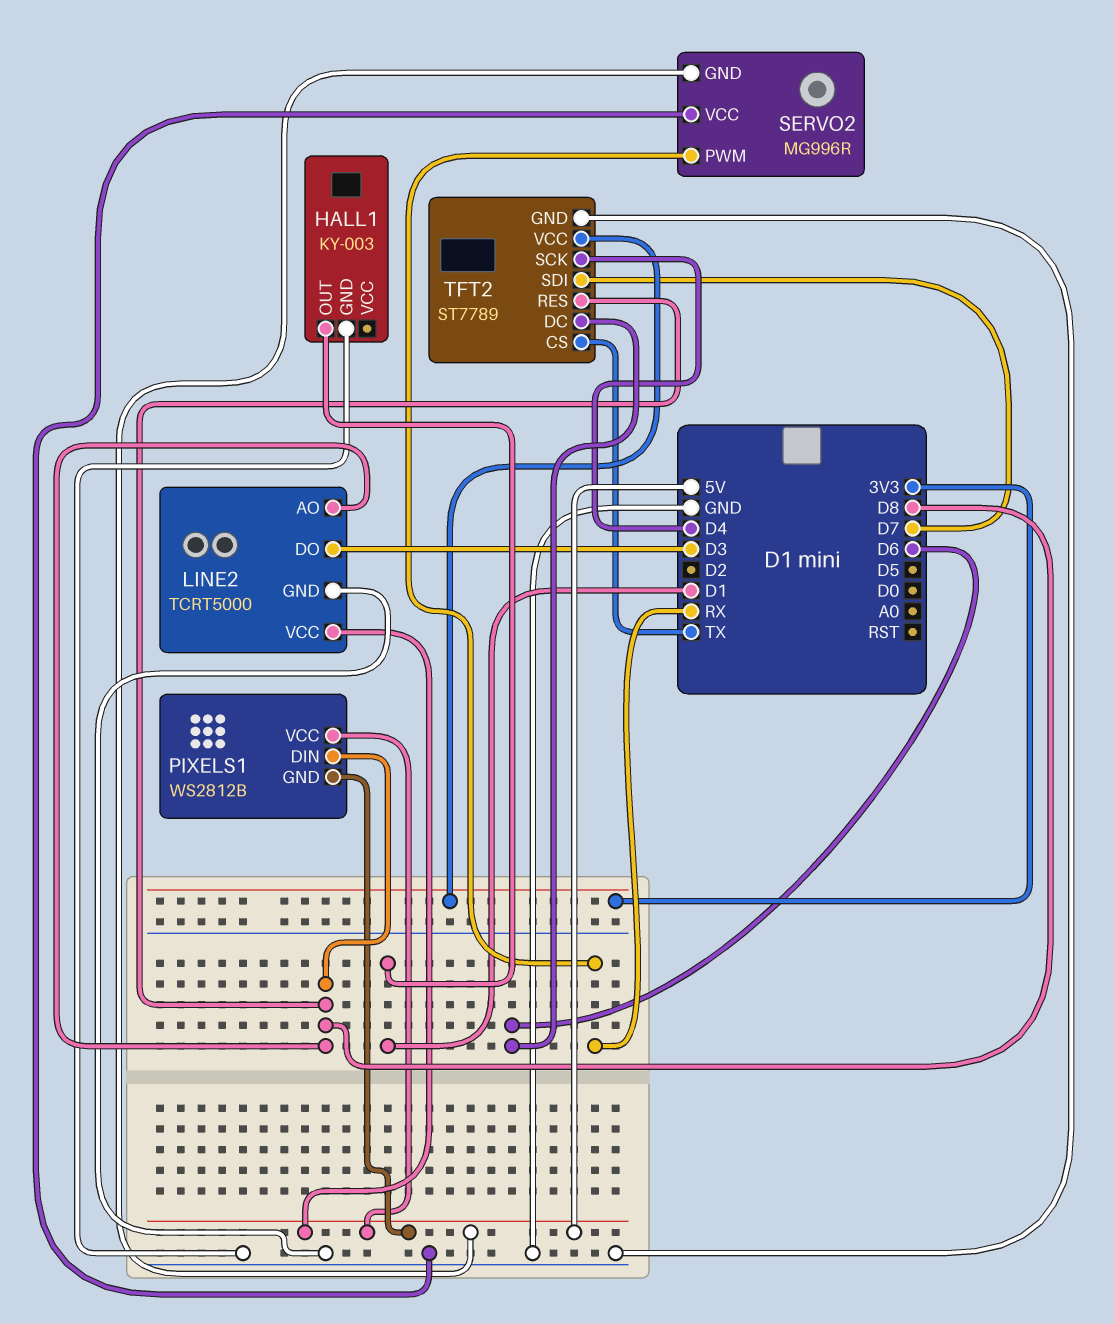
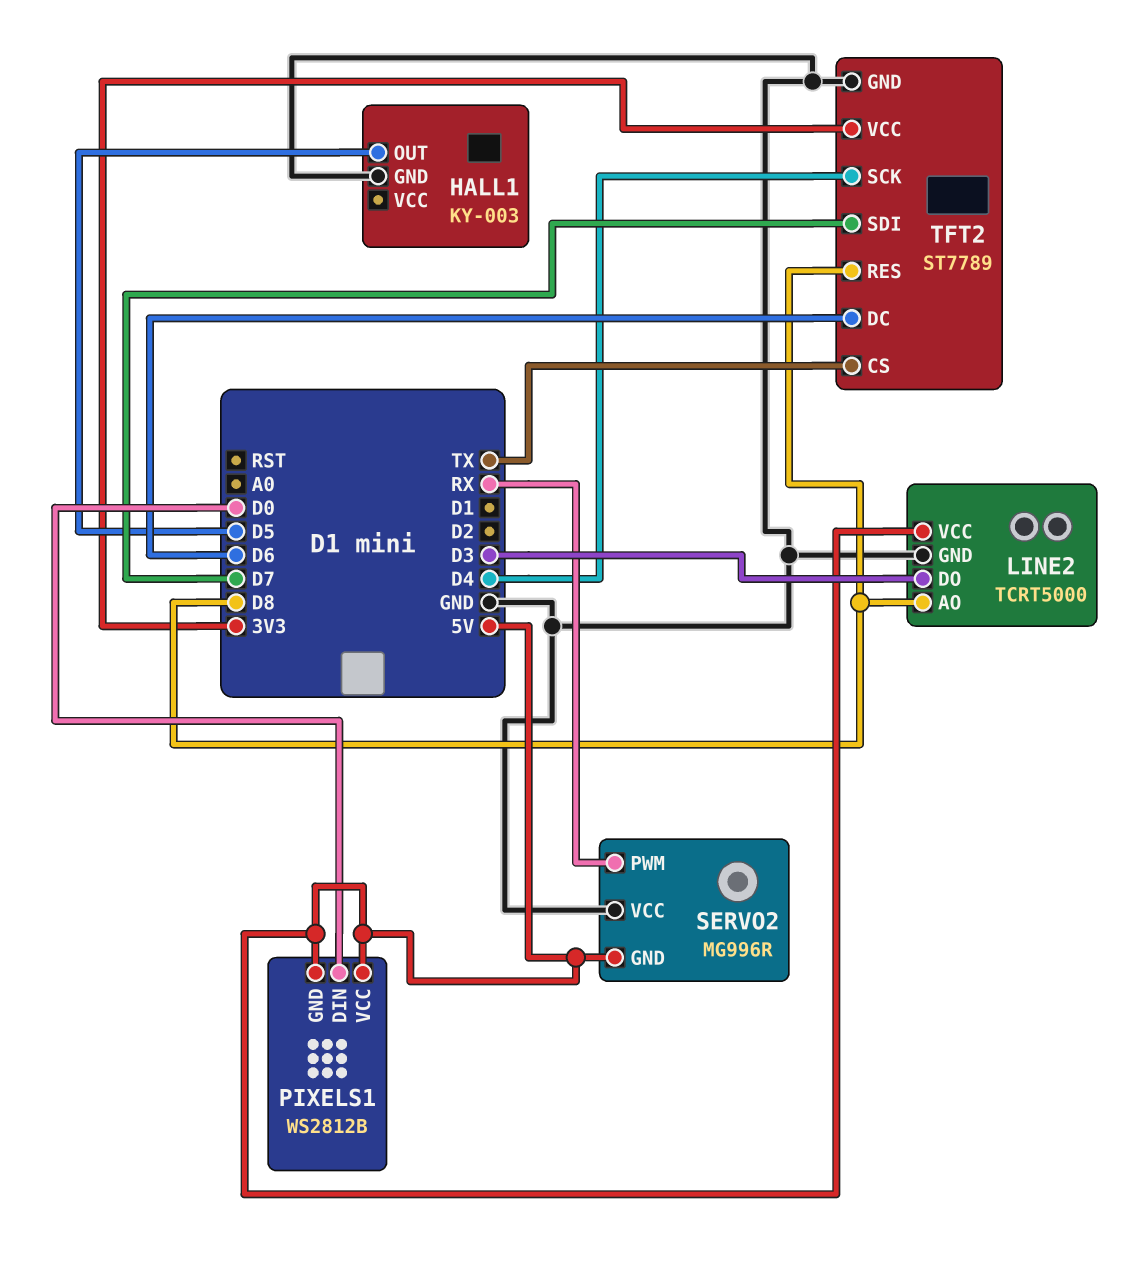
HALL1 pin OUT: D1 -> D5
PIXELS1 pin DIN: D8 -> D0

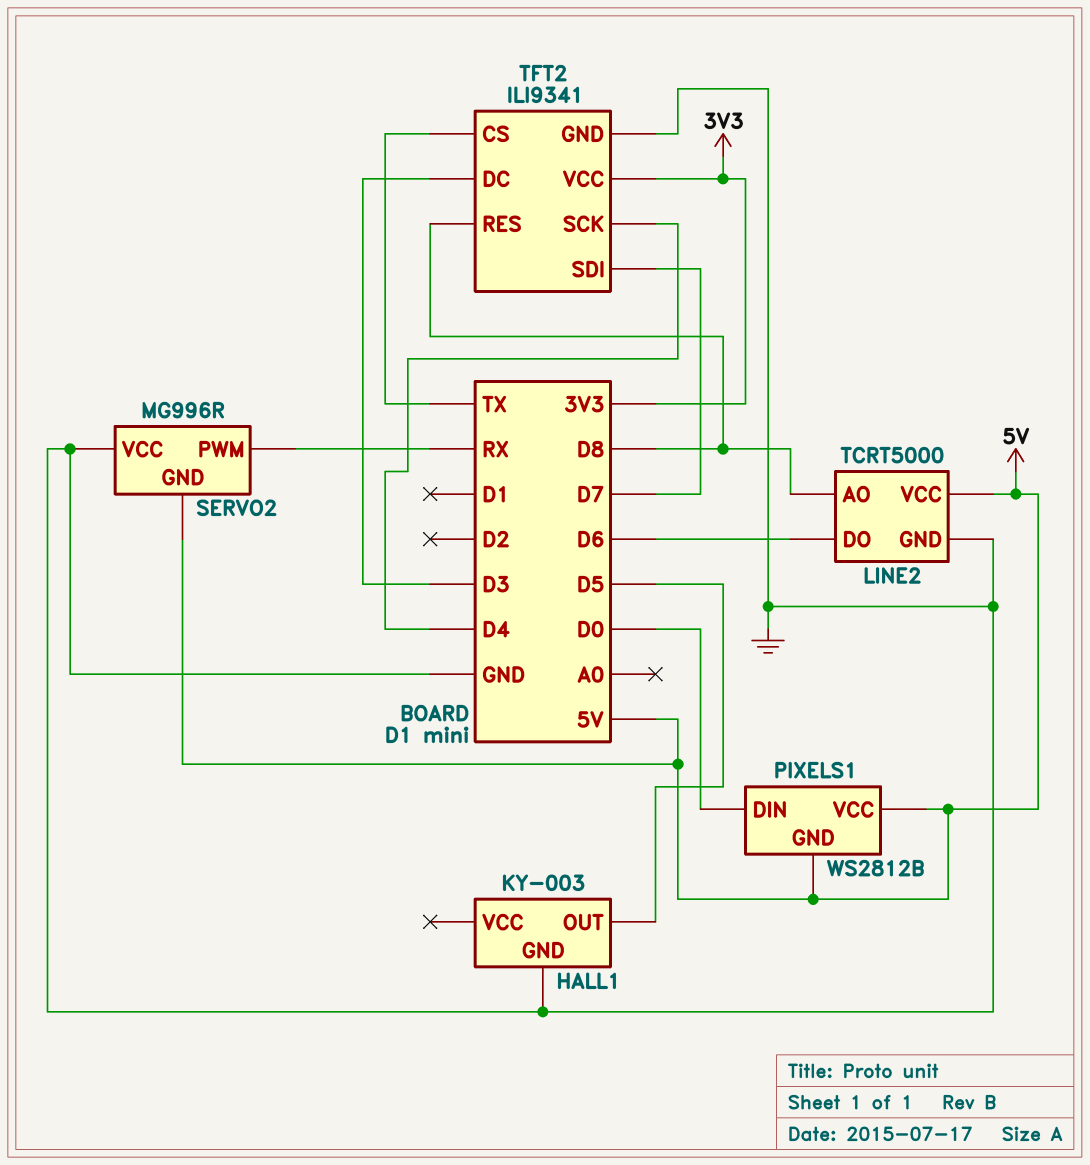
LINE2 pin DO: D3 -> D6
TFT2: ST7789 -> ILI9341
TFT2 pin DC: D6 -> D3

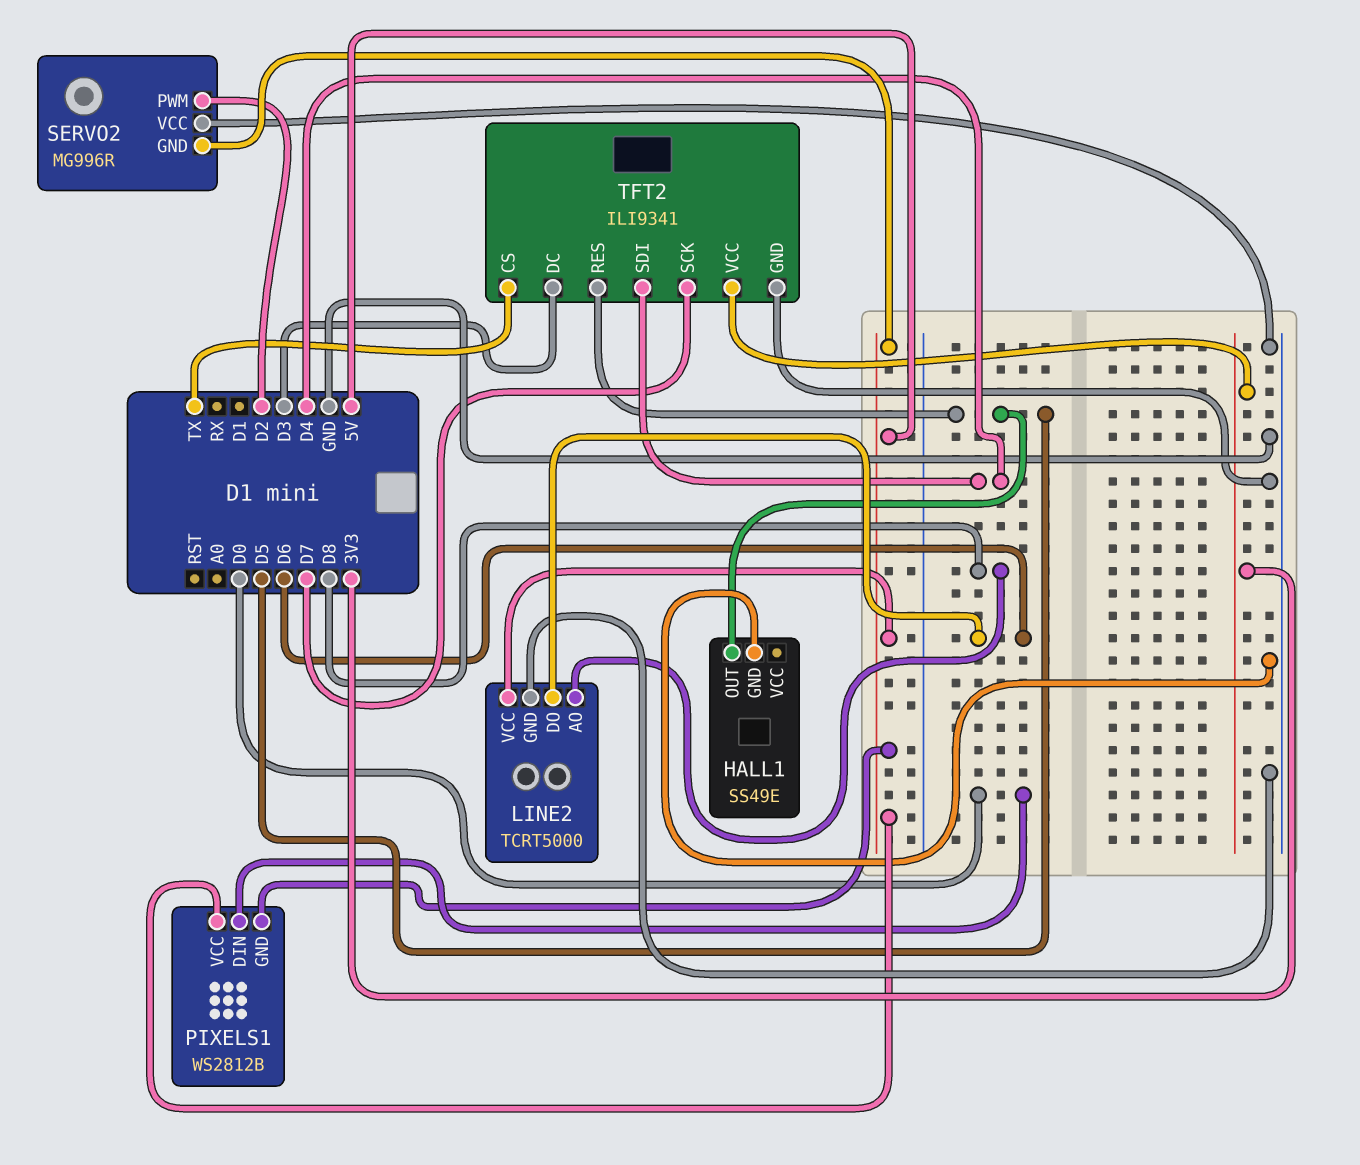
HALL1: KY-003 -> SS49E
SERVO2 pin PWM: RX -> D2
TFT2 pin RES: D8 -> D5
TFT2 pin SCK: D4 -> D7
TFT2 pin SDI: D7 -> D4

